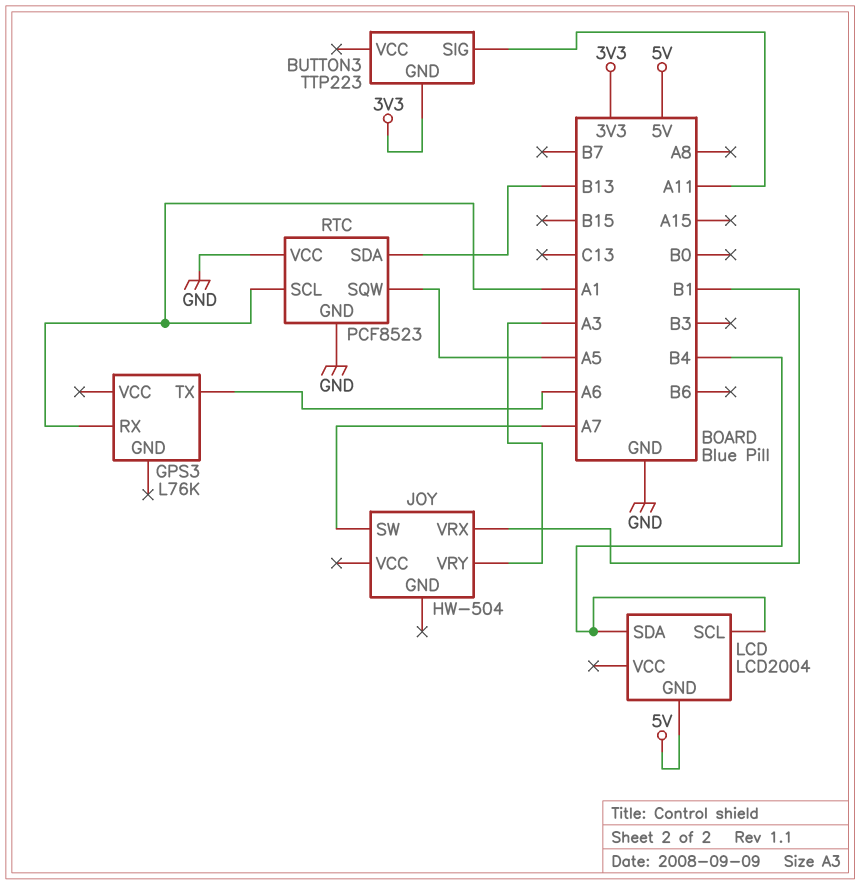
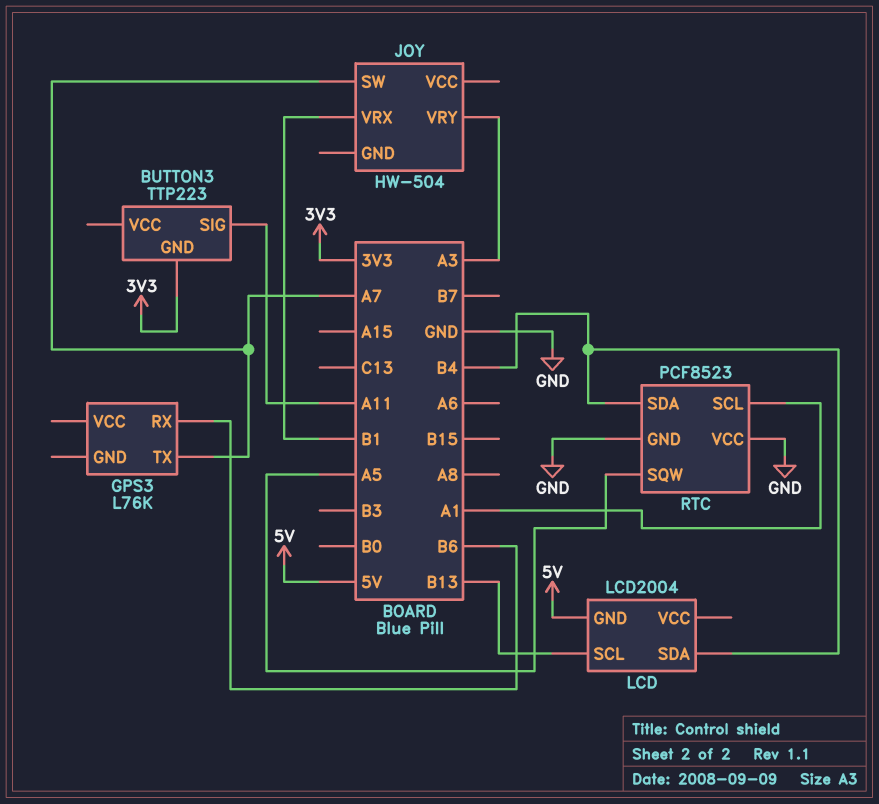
GPS3 pin RX: A1 -> B6
GPS3 pin TX: A6 -> A7
LCD pin SCL: B4 -> B13
RTC pin SDA: B13 -> B4

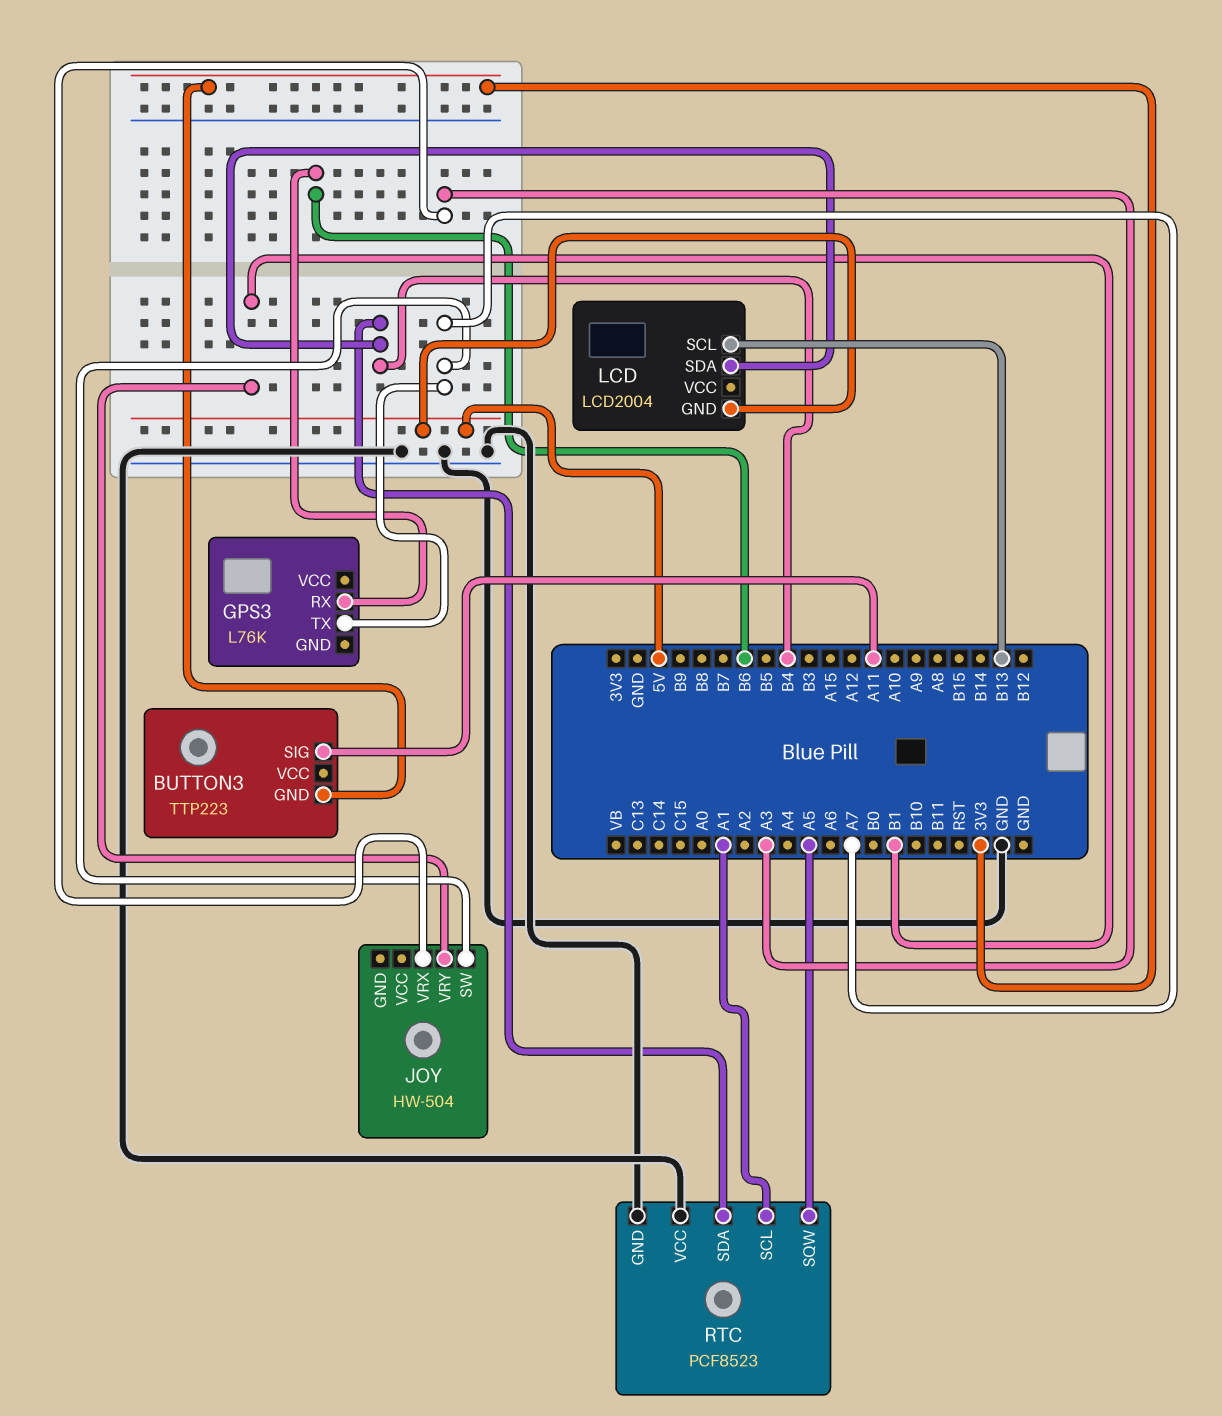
JOY pin VRX: B1 -> A3
JOY pin VRY: A3 -> B1

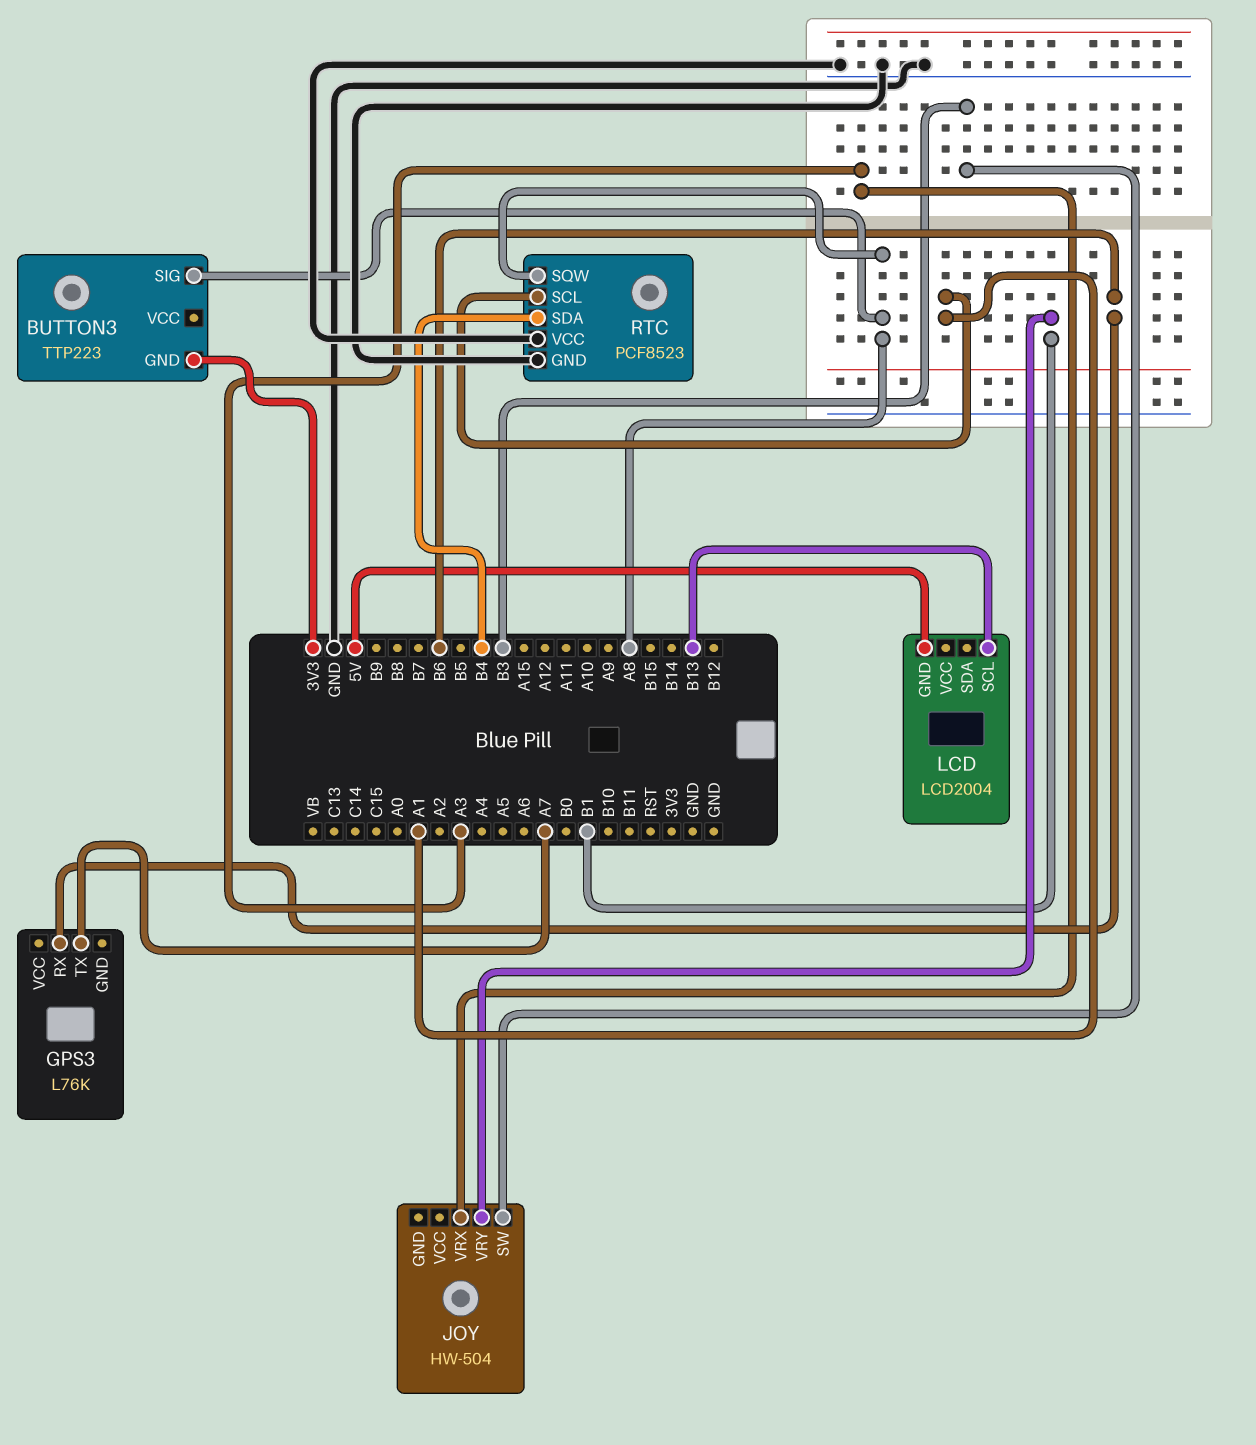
BUTTON3 pin SIG: A11 -> A8
JOY pin SW: A7 -> B3
LCD pin SDA: B4 -> none
RTC pin SQW: A5 -> A8

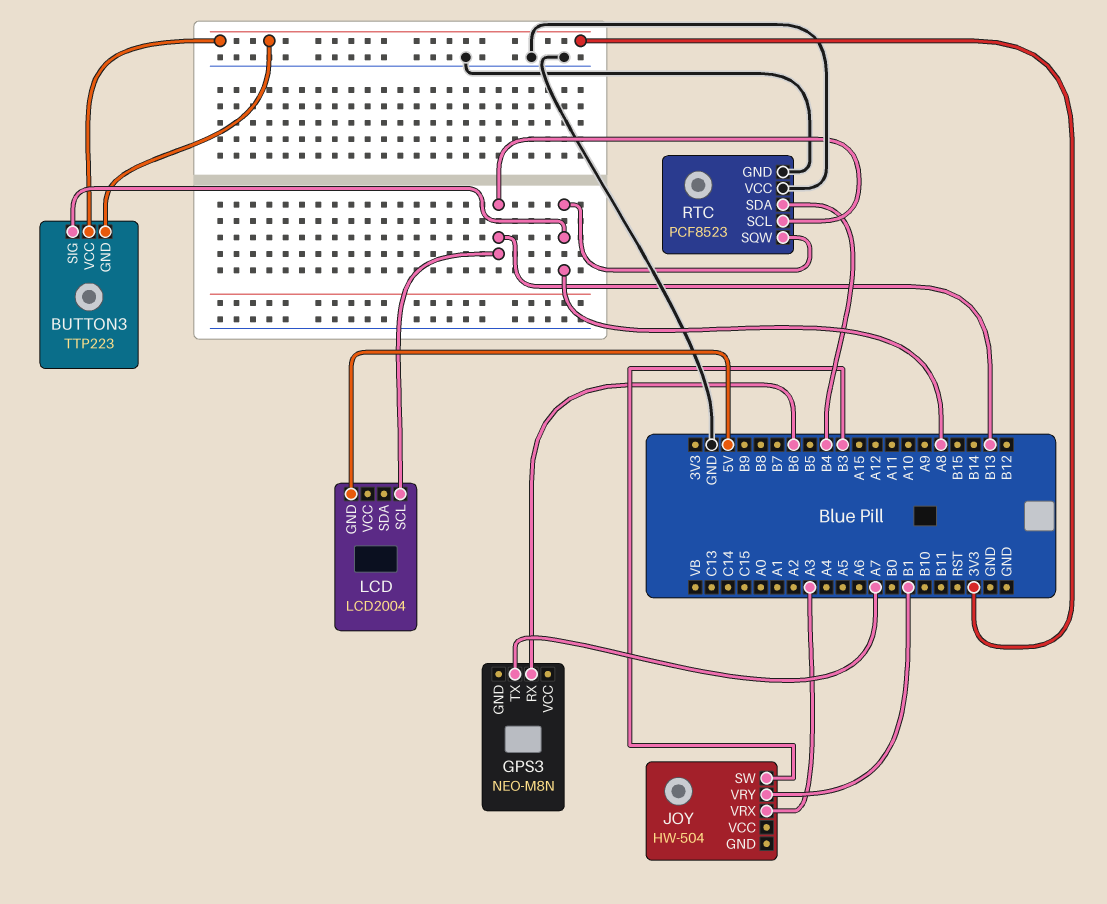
BUTTON3 pin VCC: none -> 3V3
GPS3: L76K -> NEO-M8N
RTC pin SCL: A1 -> B13

